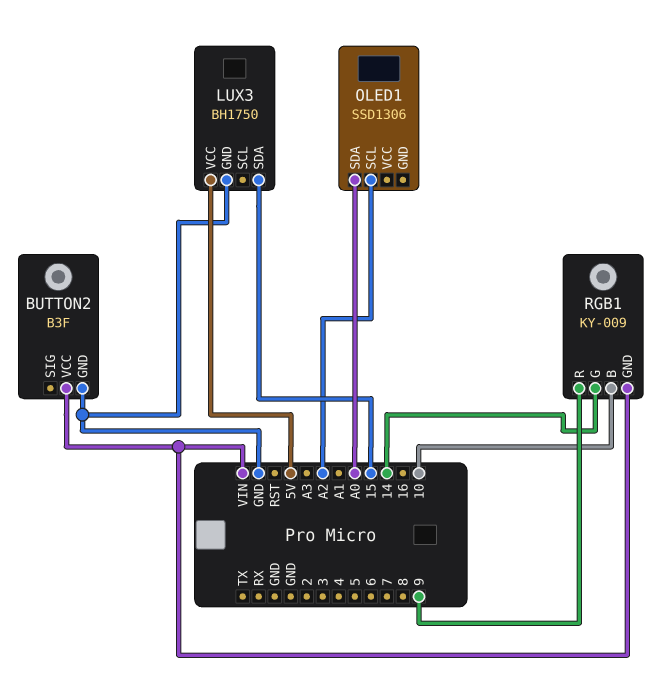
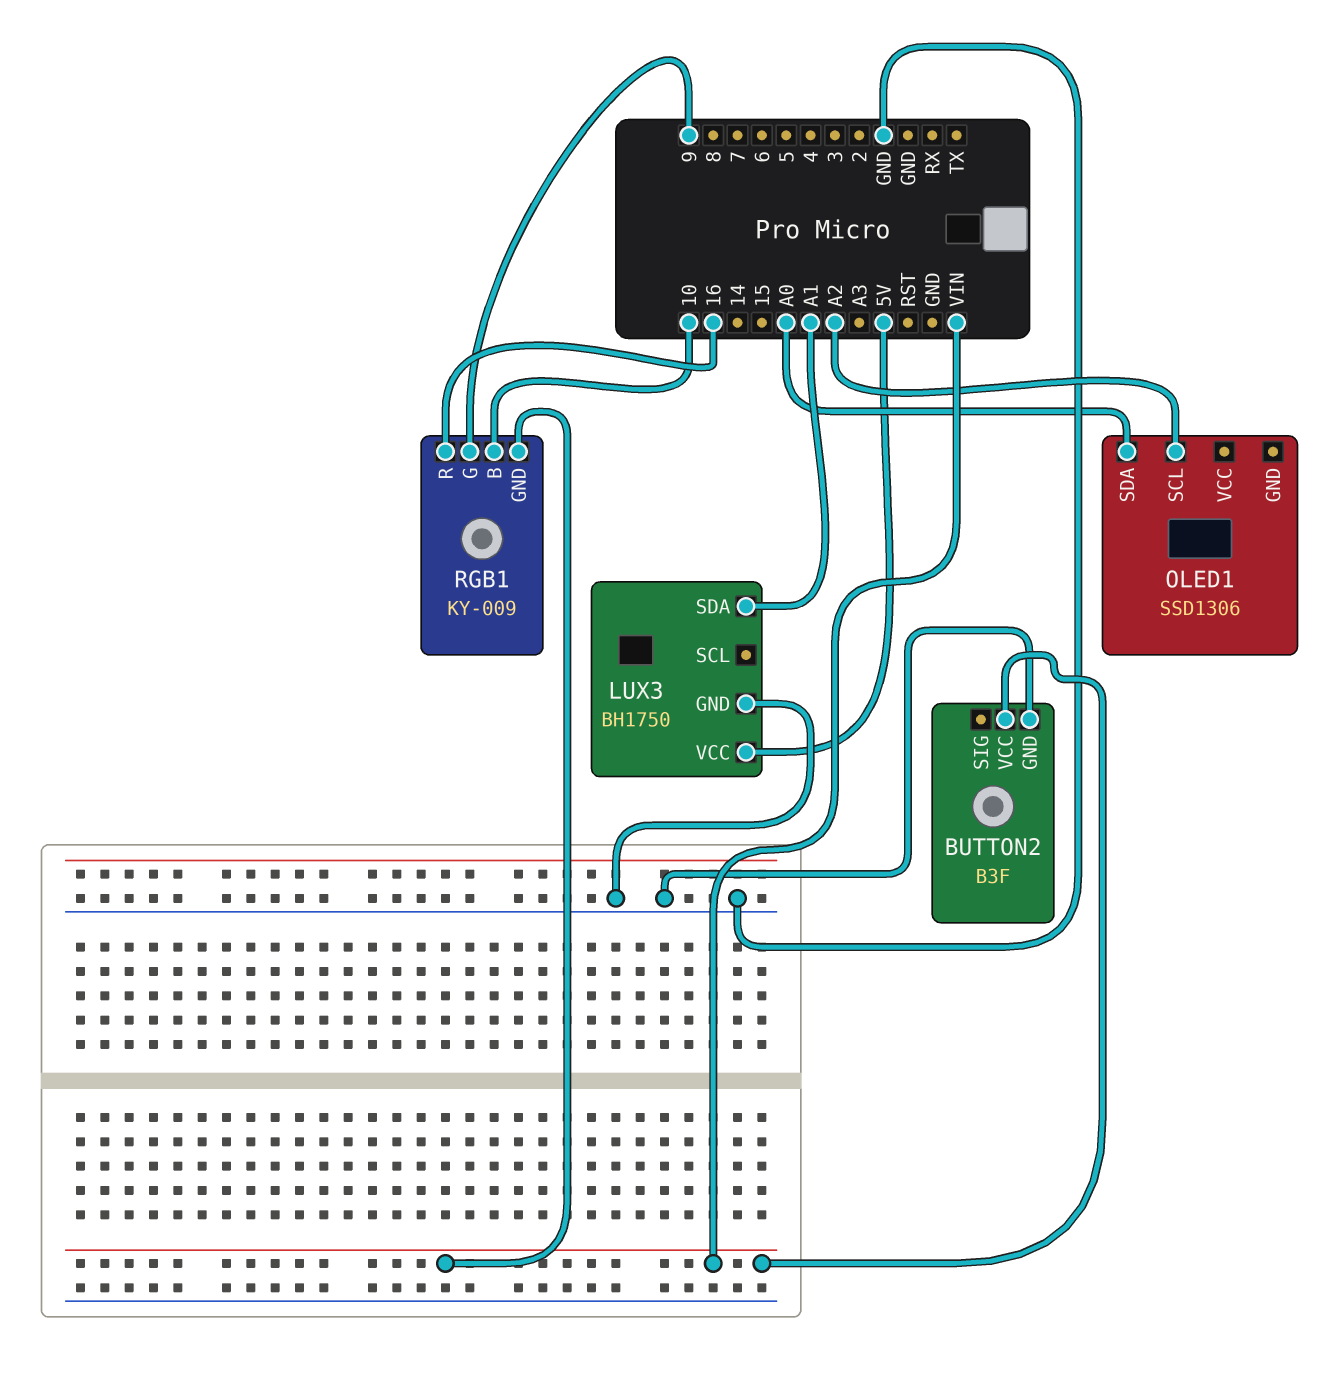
LUX3 pin SDA: 15 -> A1
RGB1 pin G: 14 -> 9
RGB1 pin R: 9 -> 16

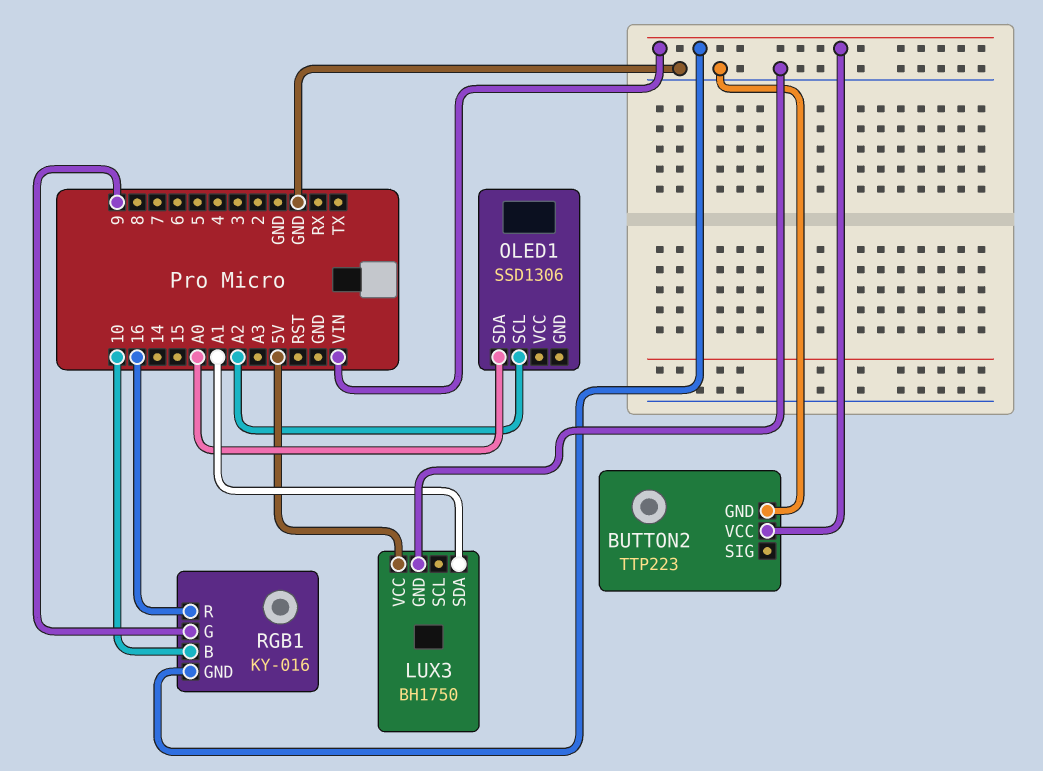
BUTTON2: B3F -> TTP223
RGB1: KY-009 -> KY-016

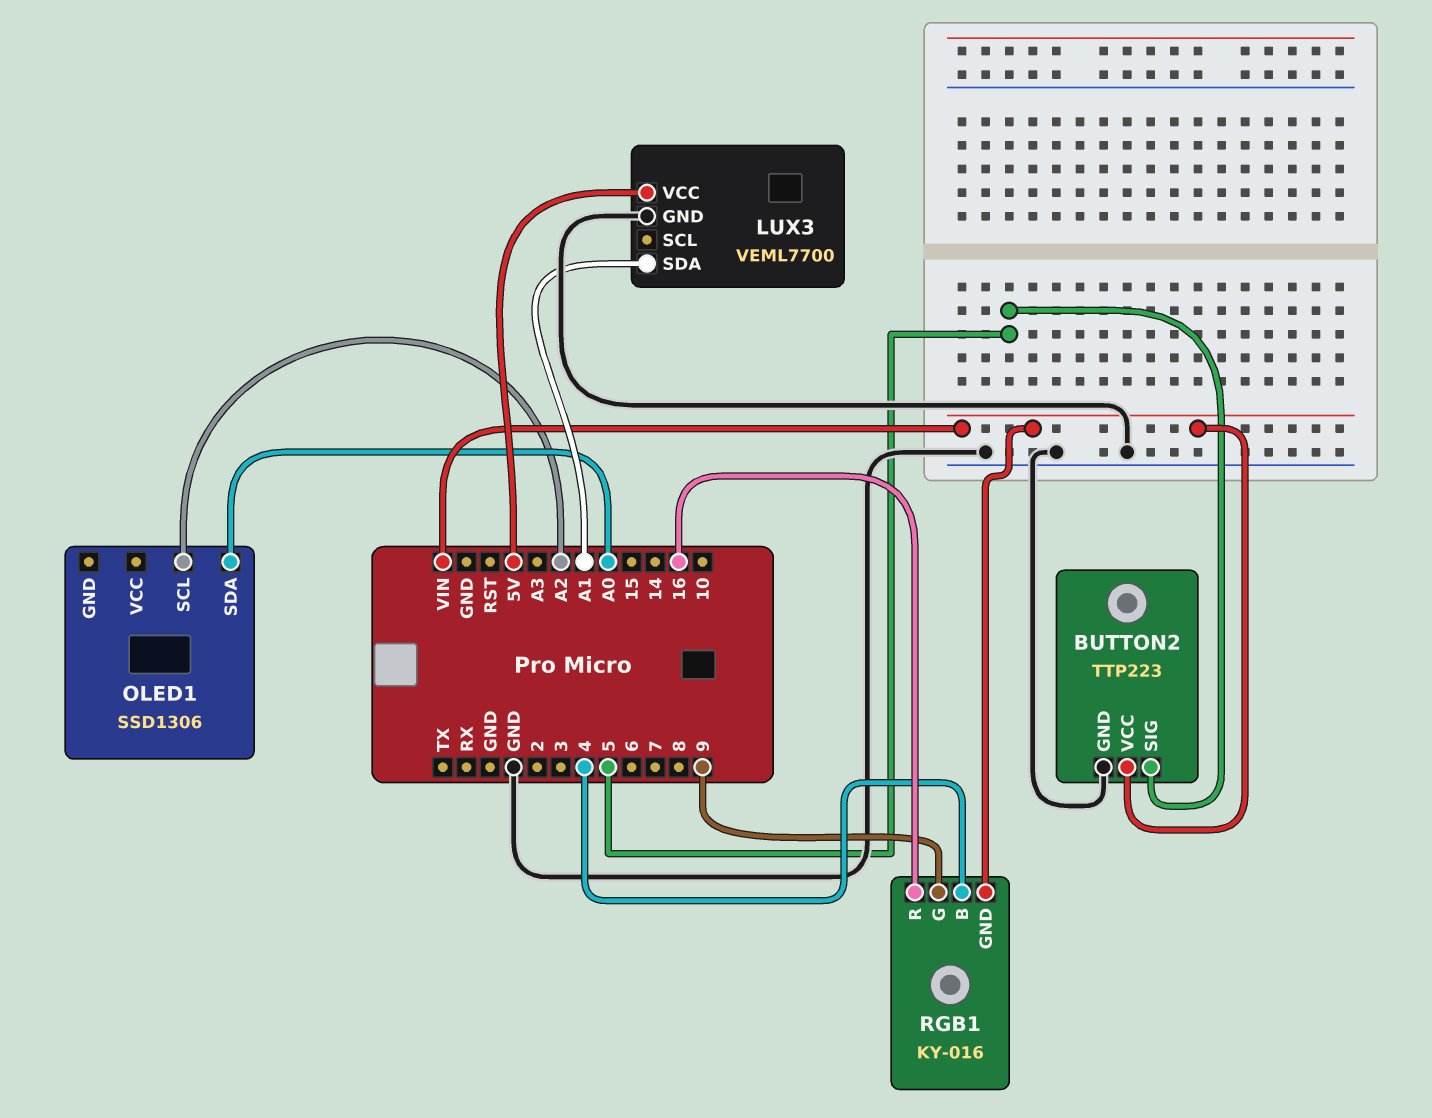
BUTTON2 pin SIG: none -> 5
LUX3: BH1750 -> VEML7700
RGB1 pin B: 10 -> 4

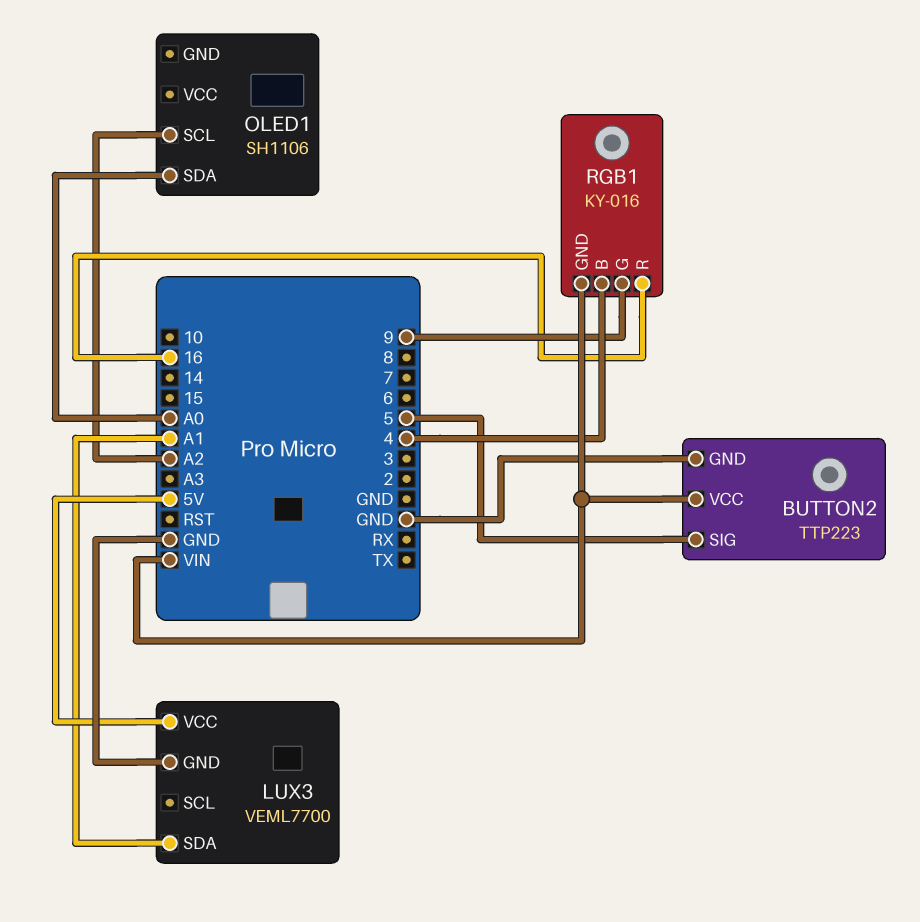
OLED1: SSD1306 -> SH1106

